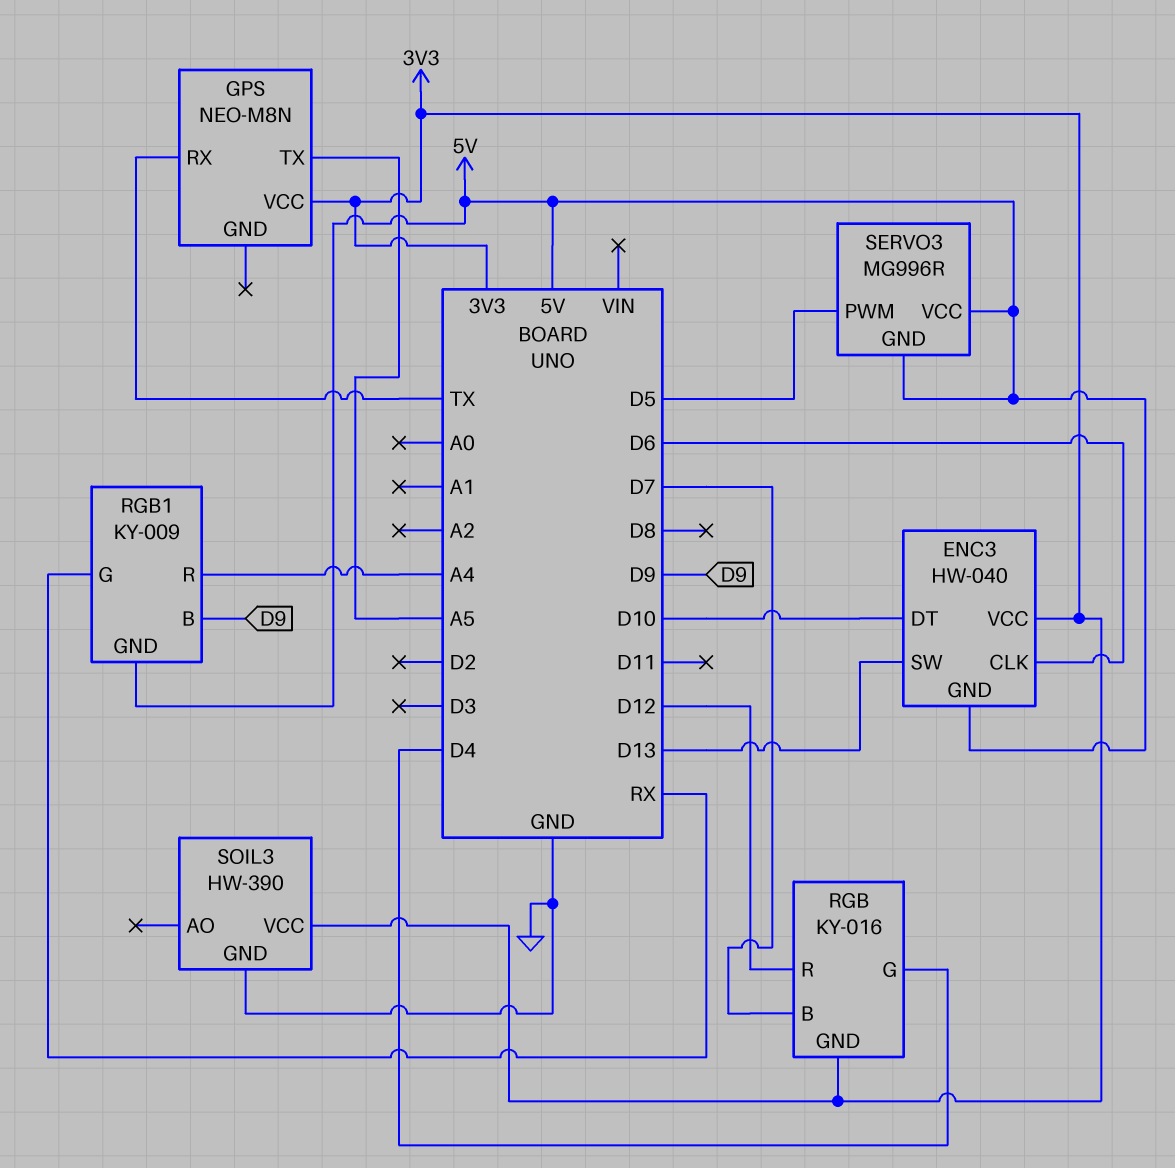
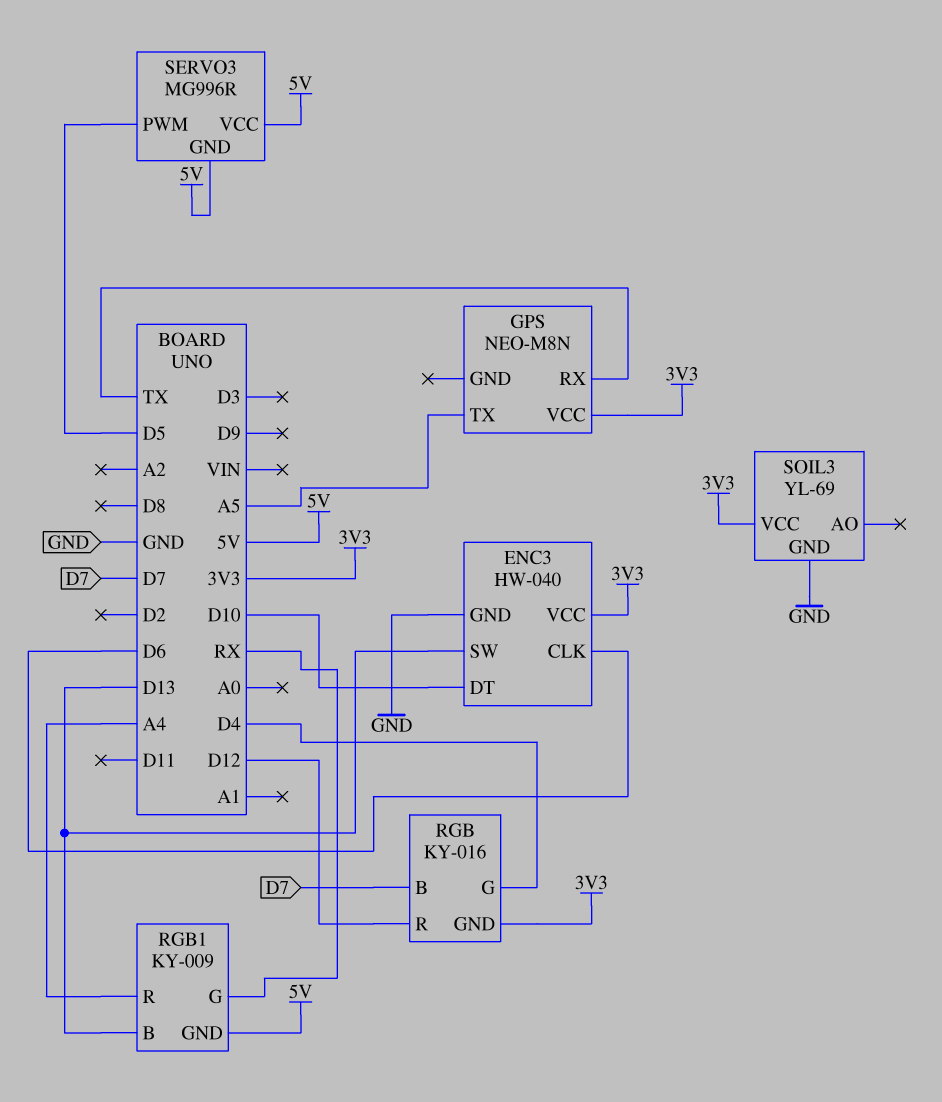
ENC3 pin GND: 5V -> GND
RGB1 pin B: D9 -> D13
SOIL3: HW-390 -> YL-69

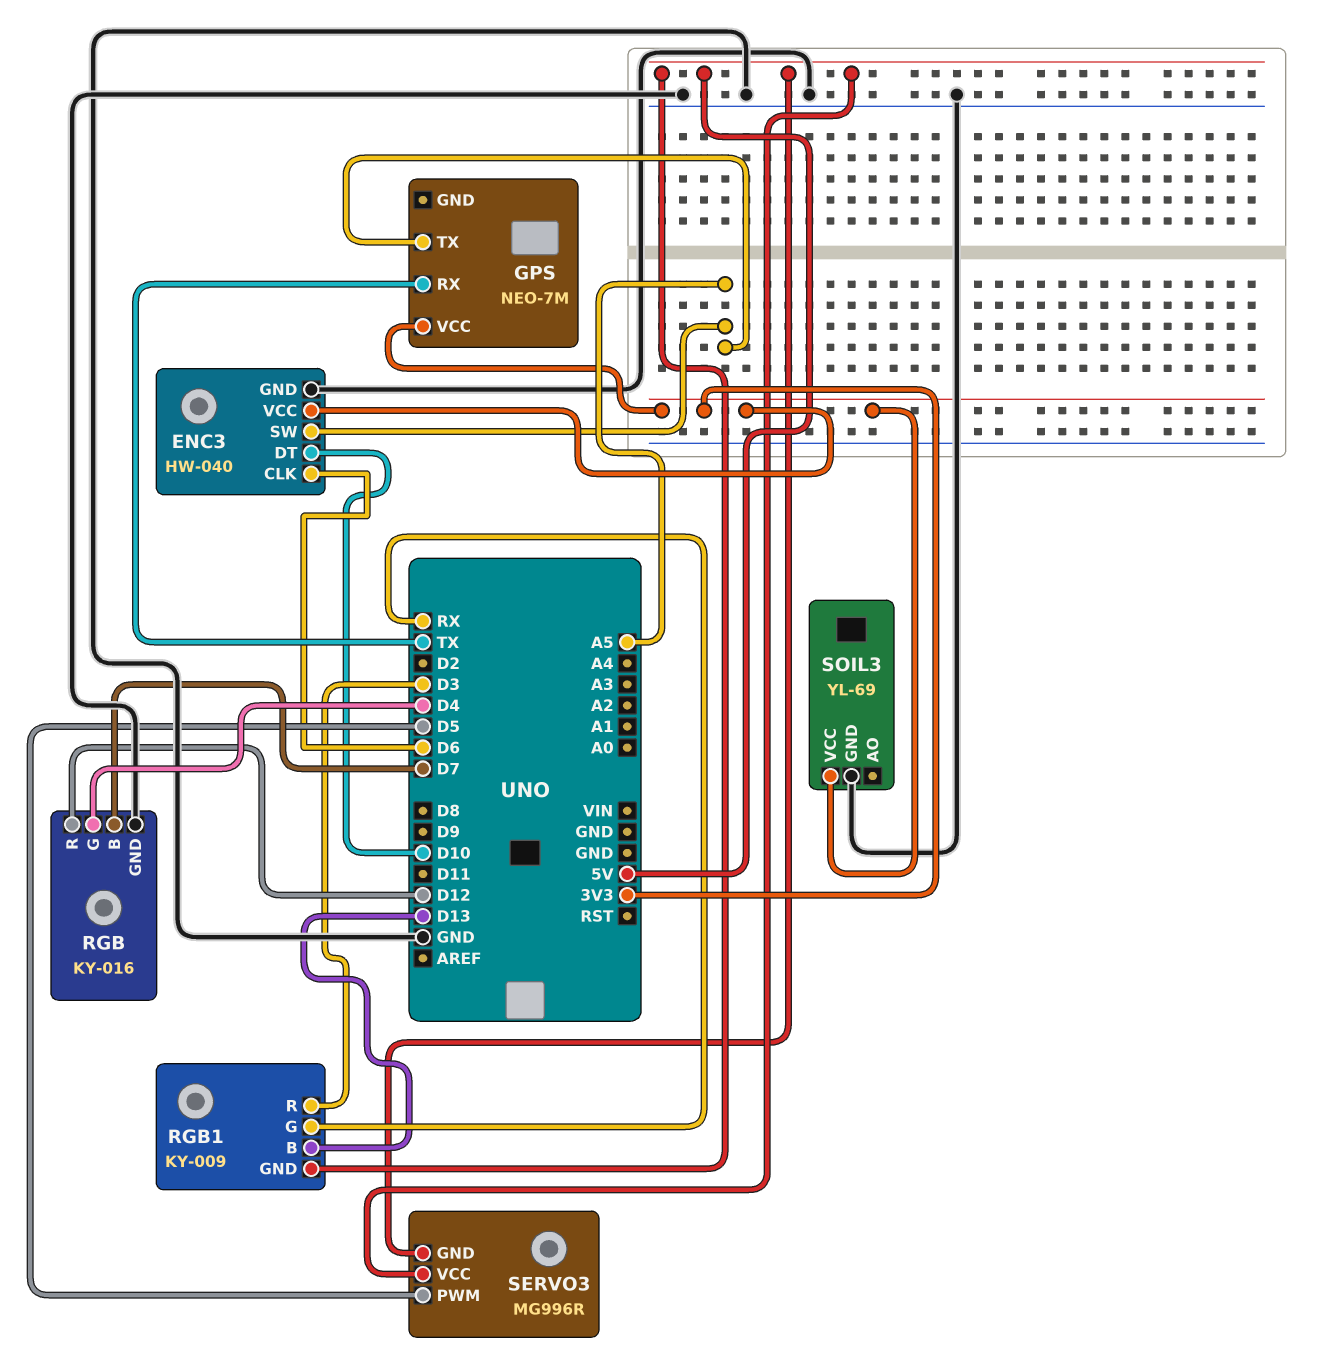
ENC3 pin SW: D13 -> A5
GPS: NEO-M8N -> NEO-7M
RGB pin GND: 3V3 -> GND
RGB1 pin R: A4 -> D3

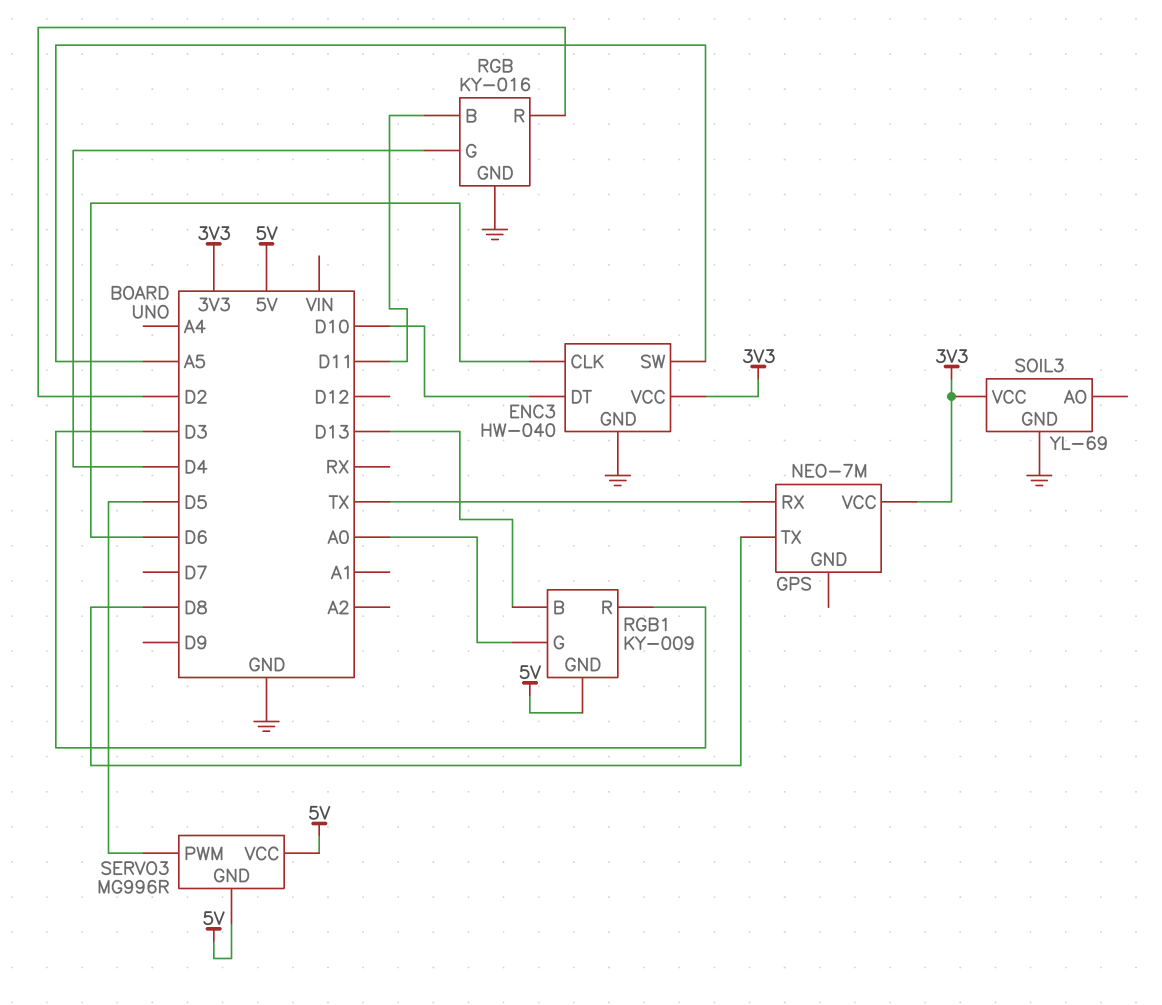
GPS pin TX: A5 -> D8
RGB pin B: D7 -> D11
RGB pin R: D12 -> D2
RGB1 pin G: RX -> A0

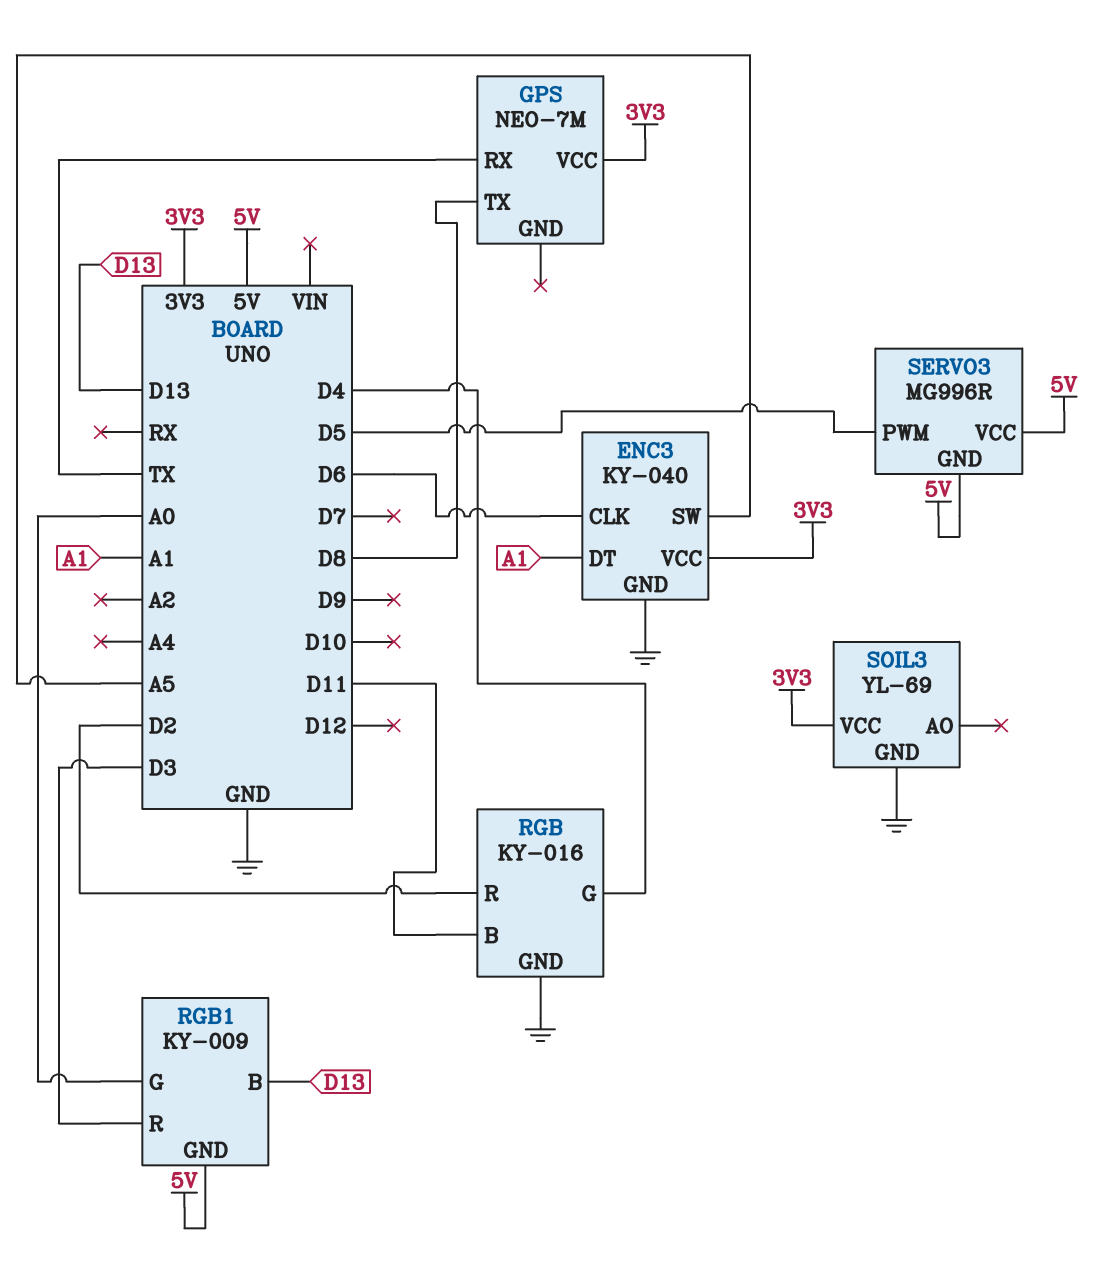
ENC3: HW-040 -> KY-040
ENC3 pin DT: D10 -> A1

